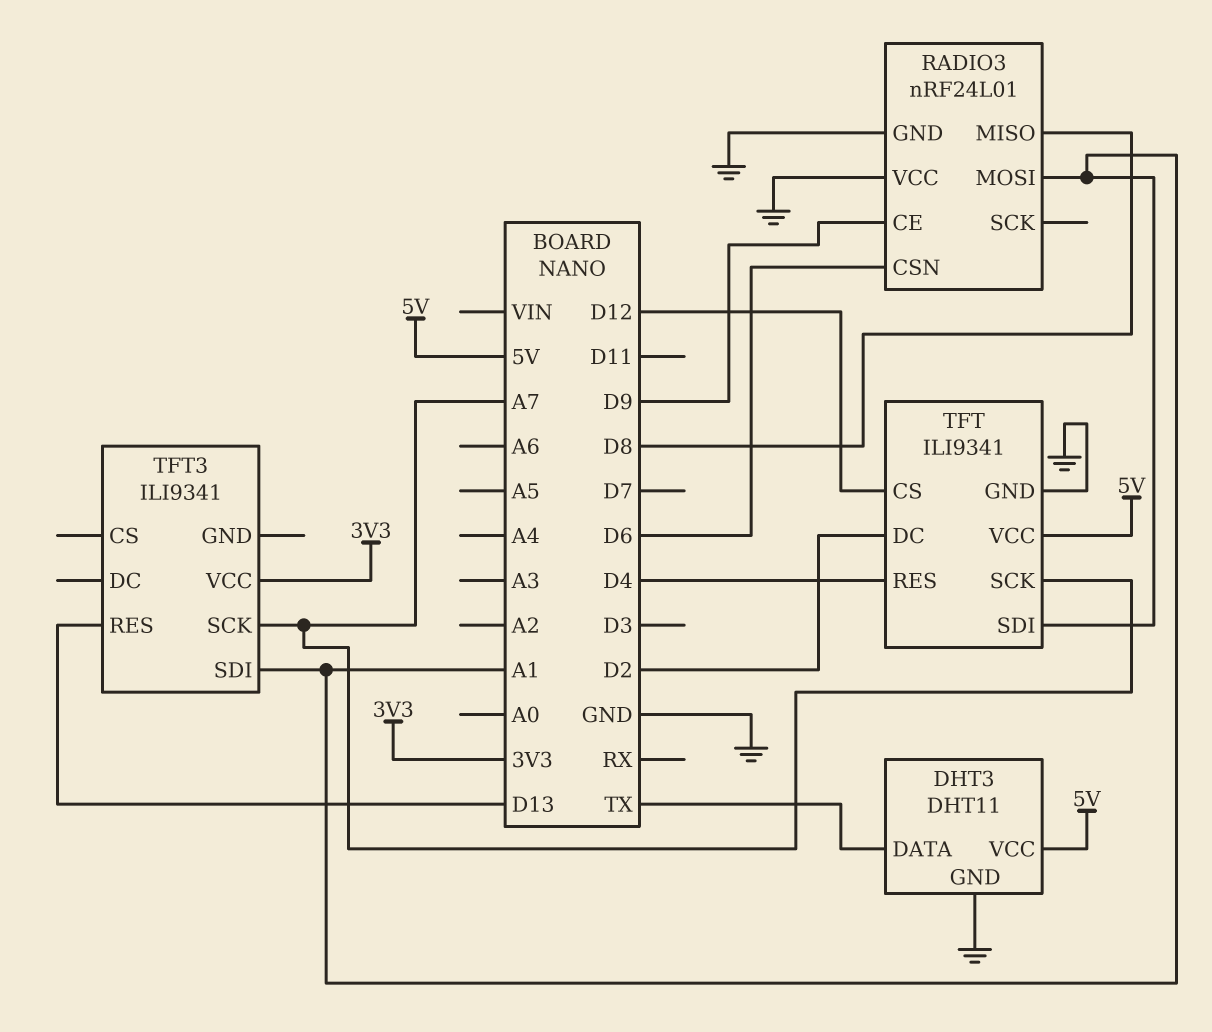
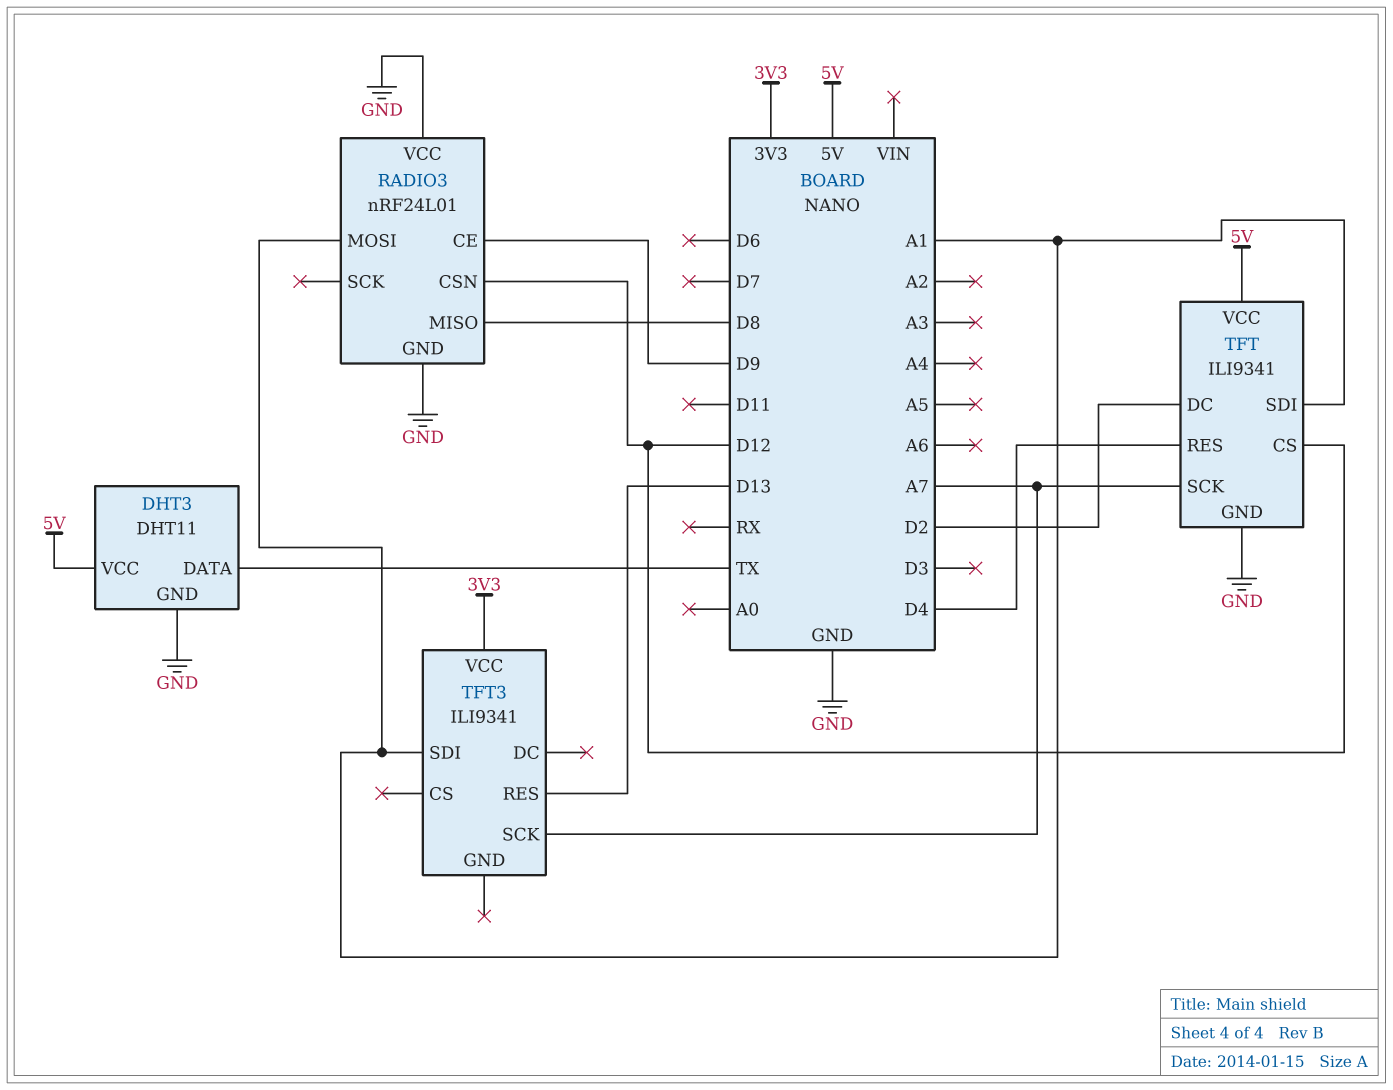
RADIO3 pin CSN: D6 -> D12

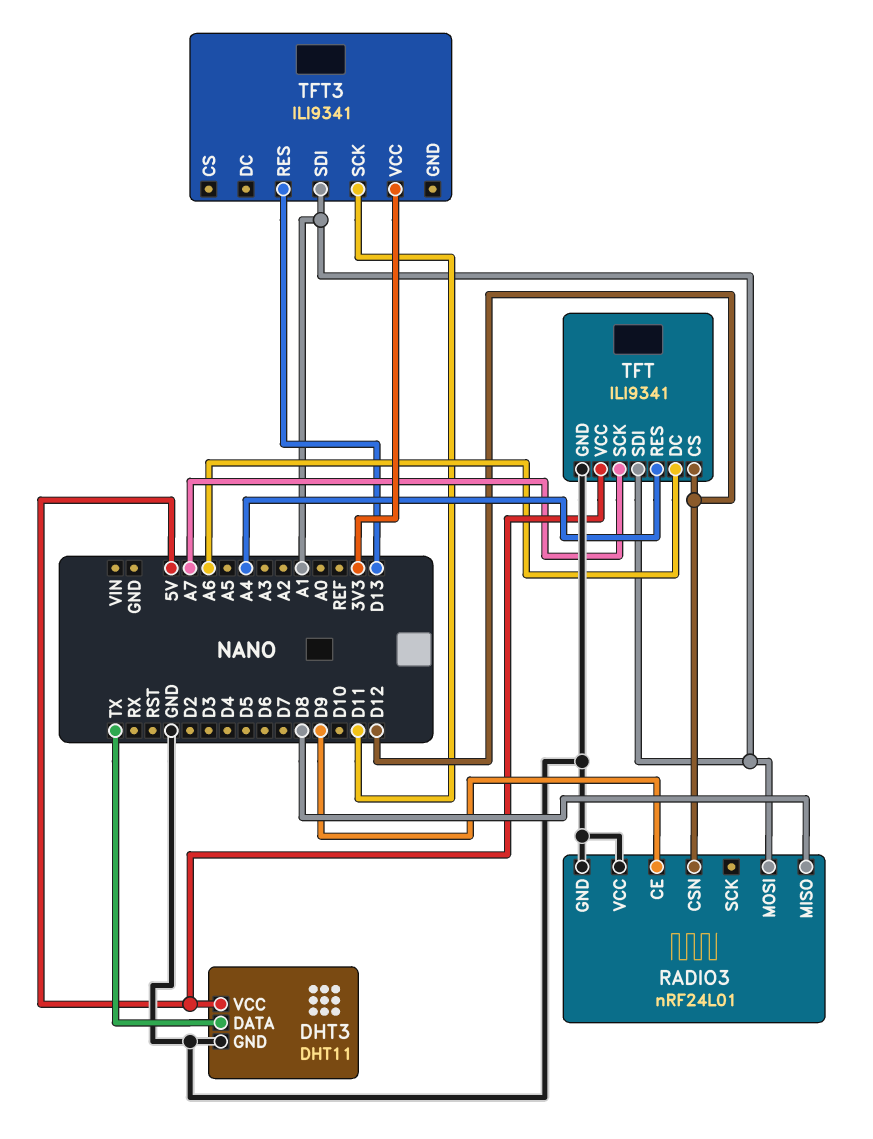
TFT pin DC: D2 -> A6
TFT pin RES: D4 -> A4
TFT3 pin SCK: A7 -> D11

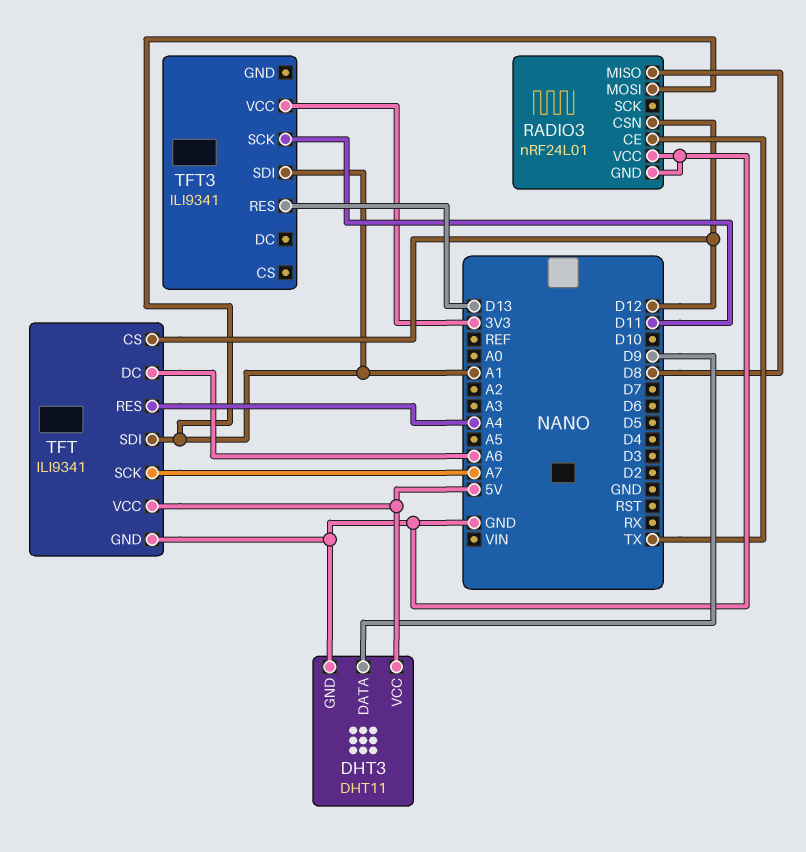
DHT3 pin DATA: TX -> D9
RADIO3 pin CE: D9 -> TX

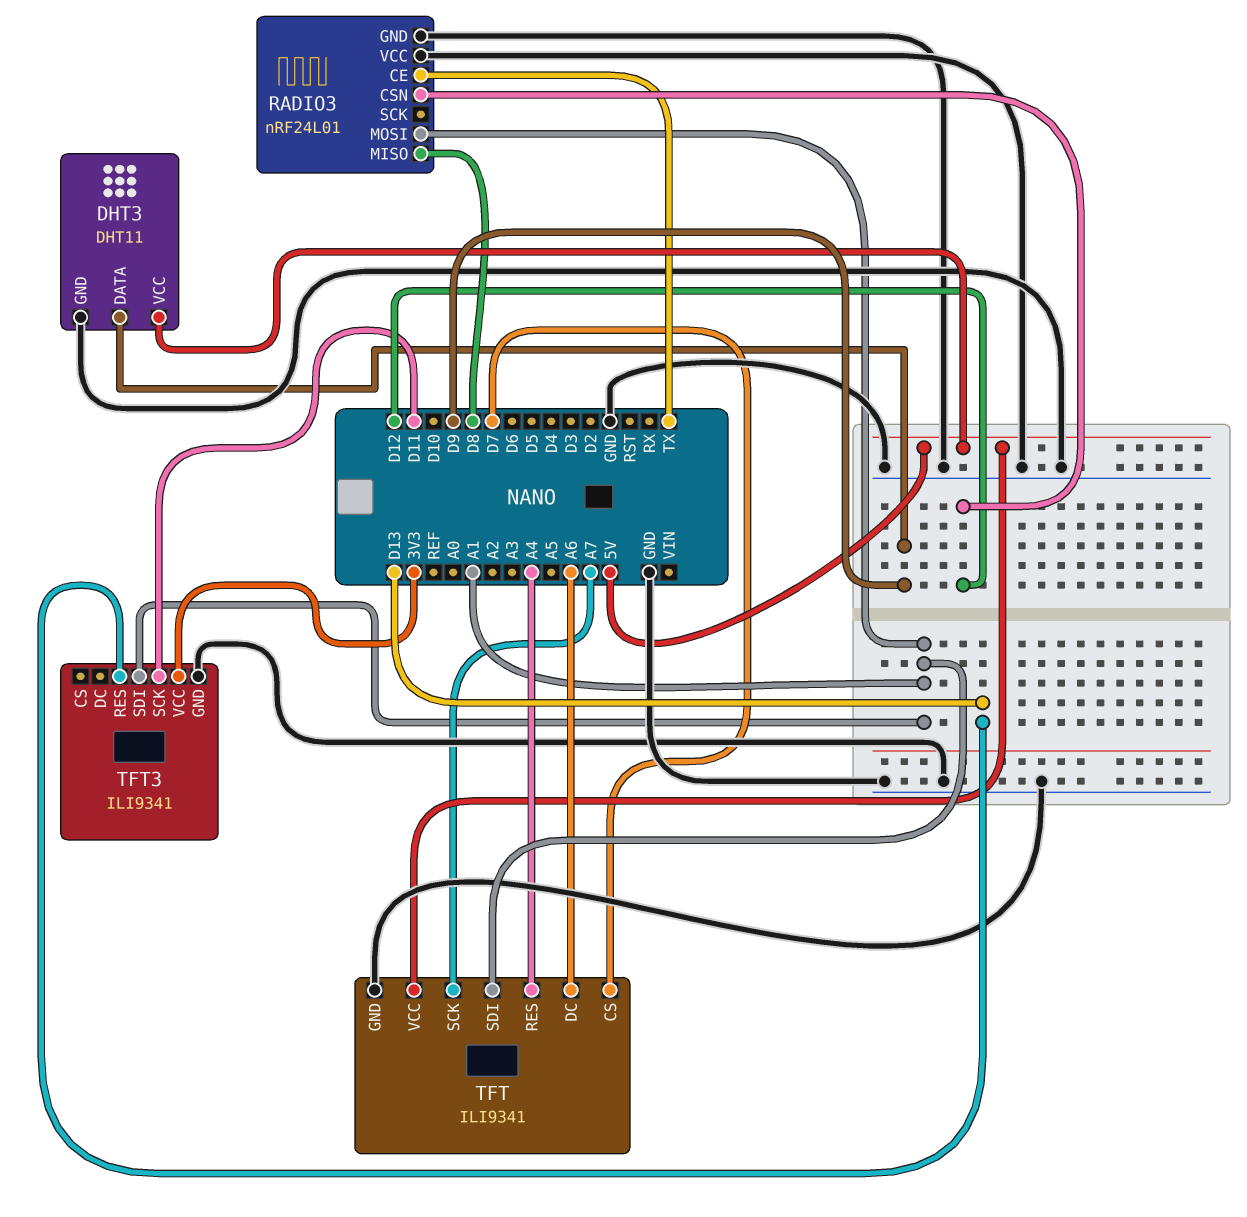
TFT pin CS: D12 -> D7
TFT3 pin GND: none -> GND

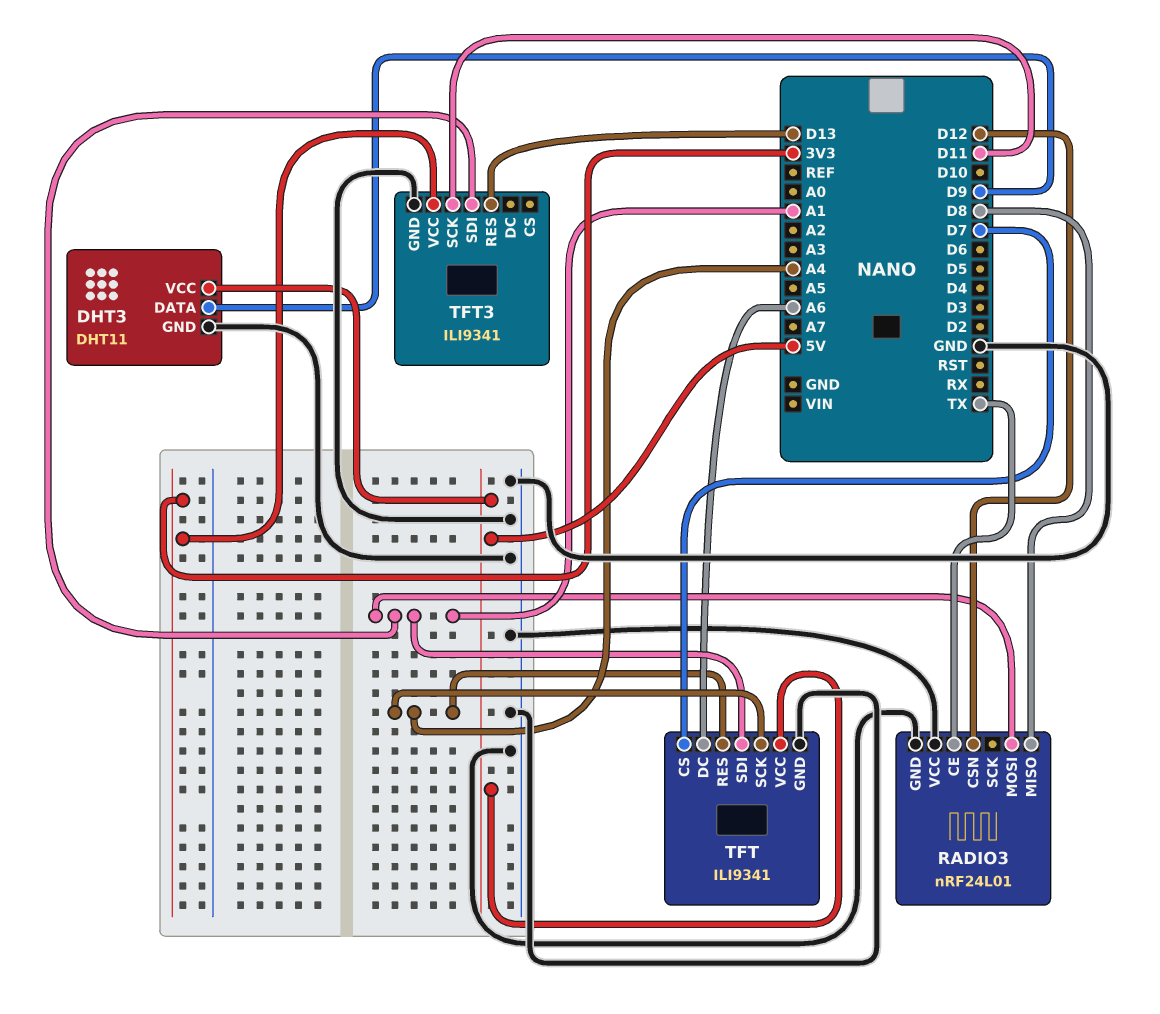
TFT pin SCK: A7 -> A4

